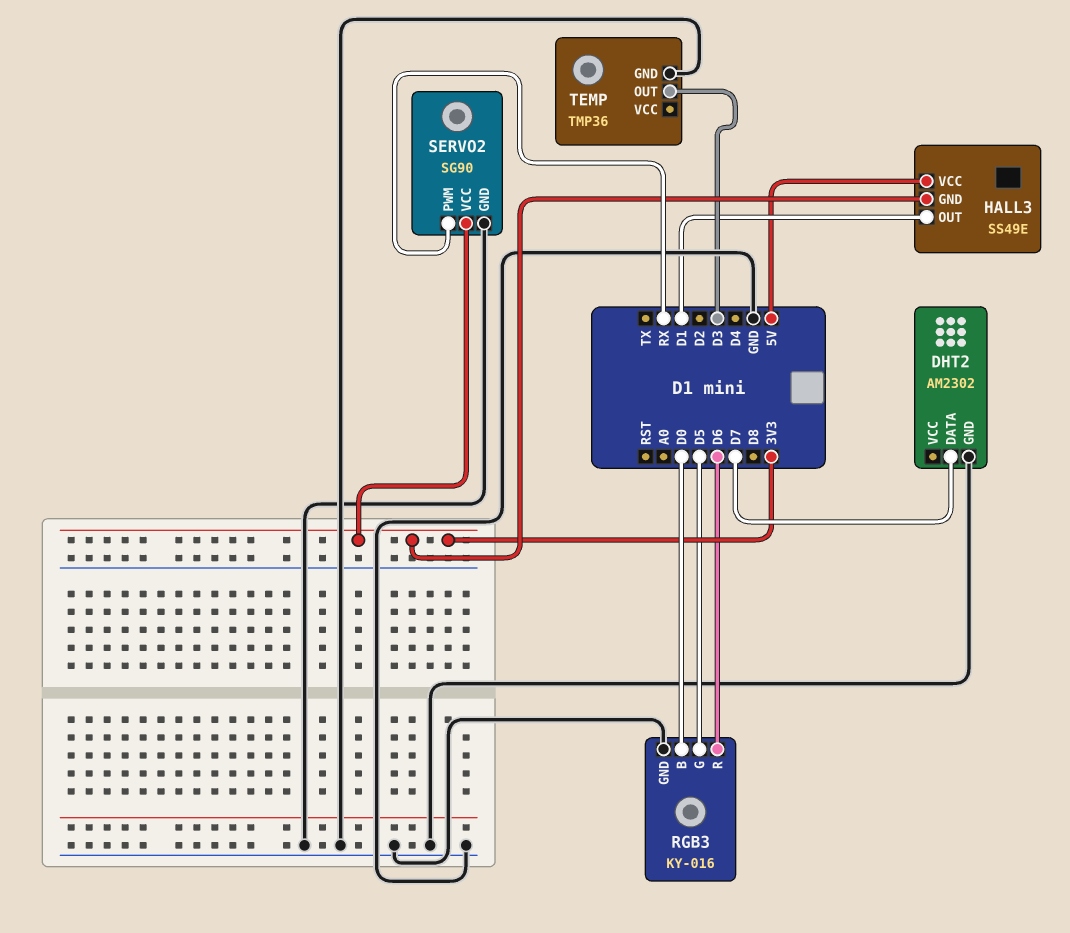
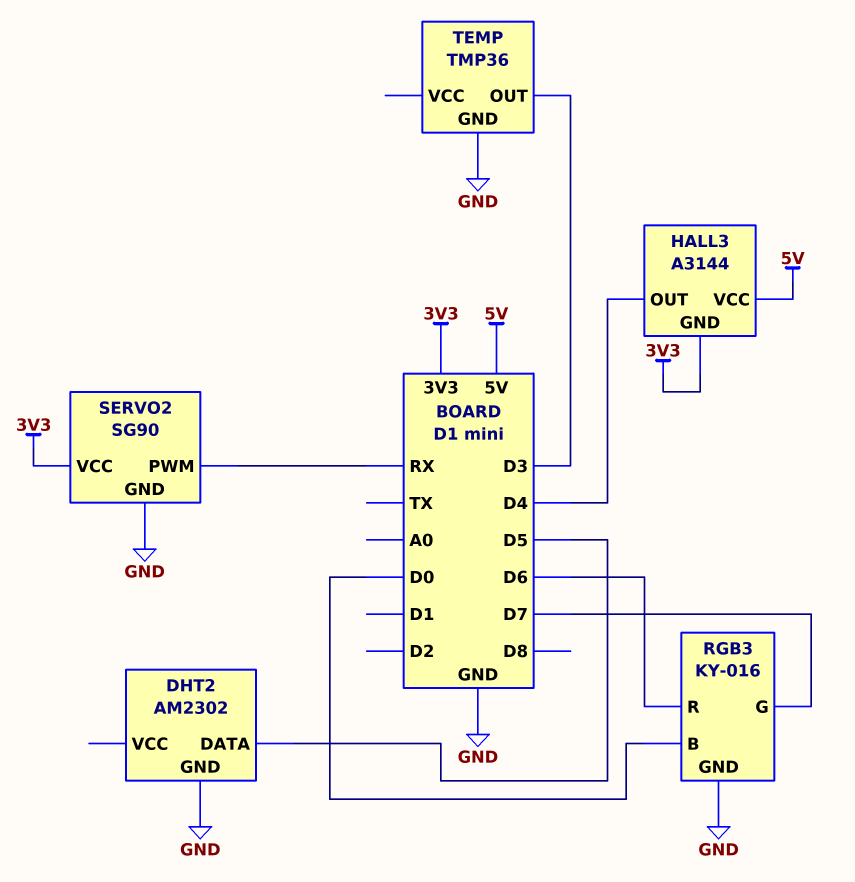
DHT2 pin DATA: D7 -> D5
HALL3: SS49E -> A3144
HALL3 pin OUT: D1 -> D4
RGB3 pin G: D5 -> D7

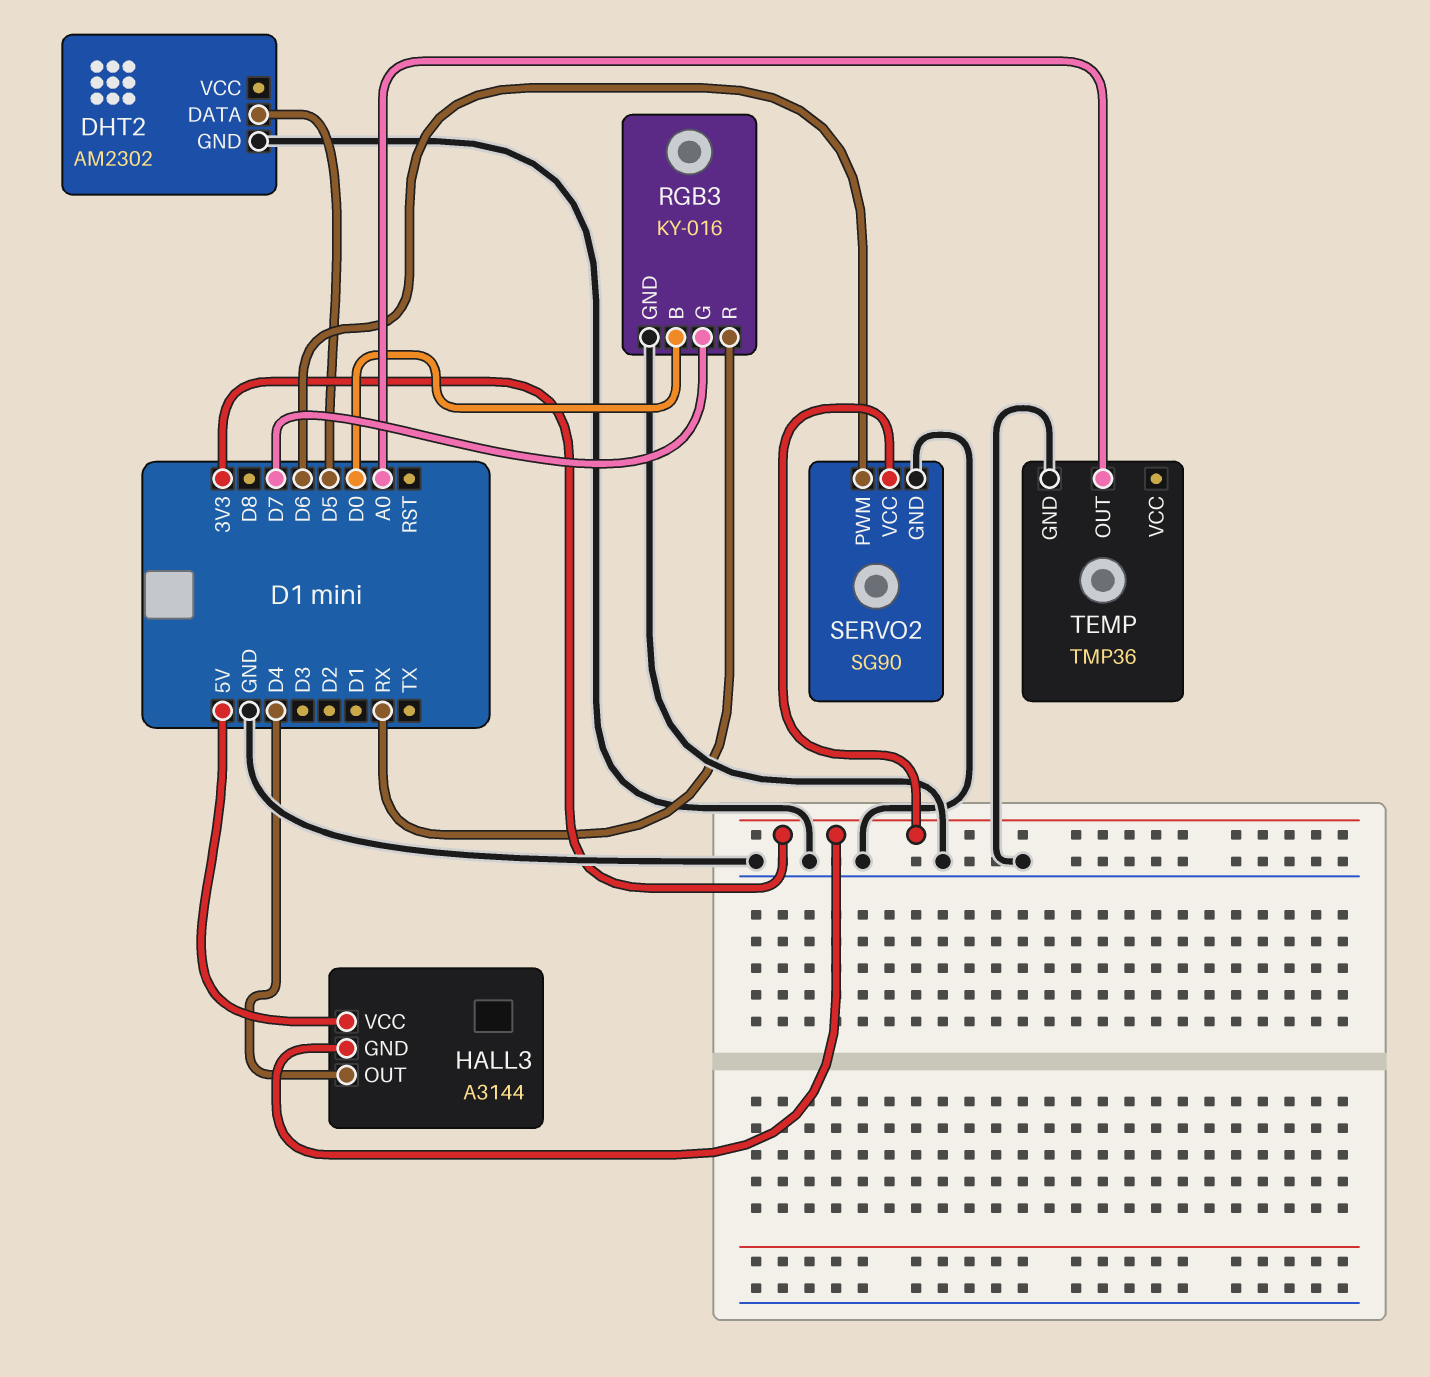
RGB3 pin R: D6 -> RX
SERVO2 pin PWM: RX -> D6
TEMP pin OUT: D3 -> A0

